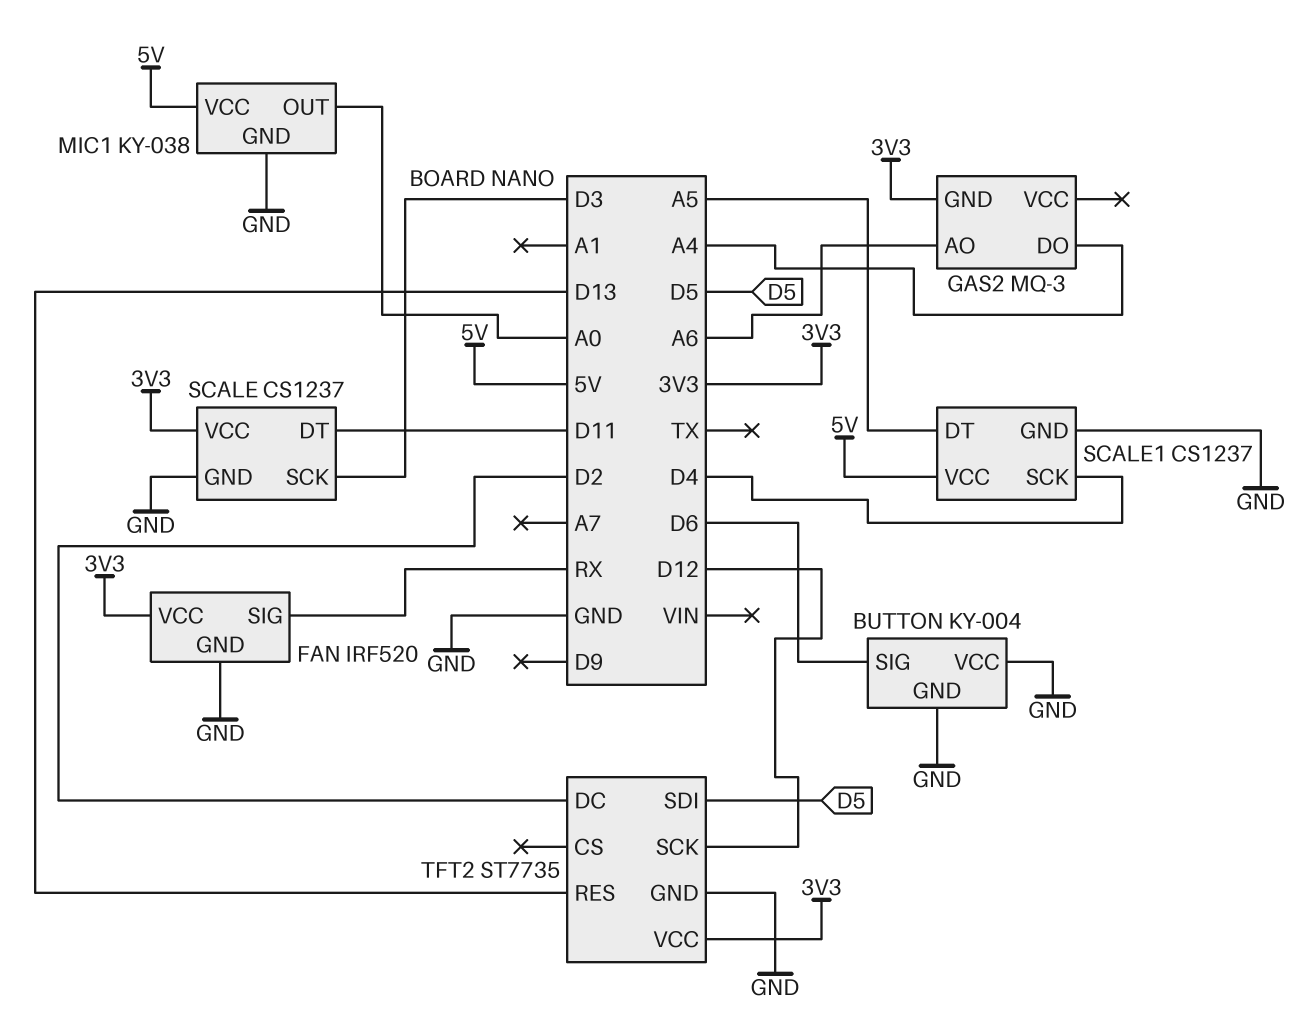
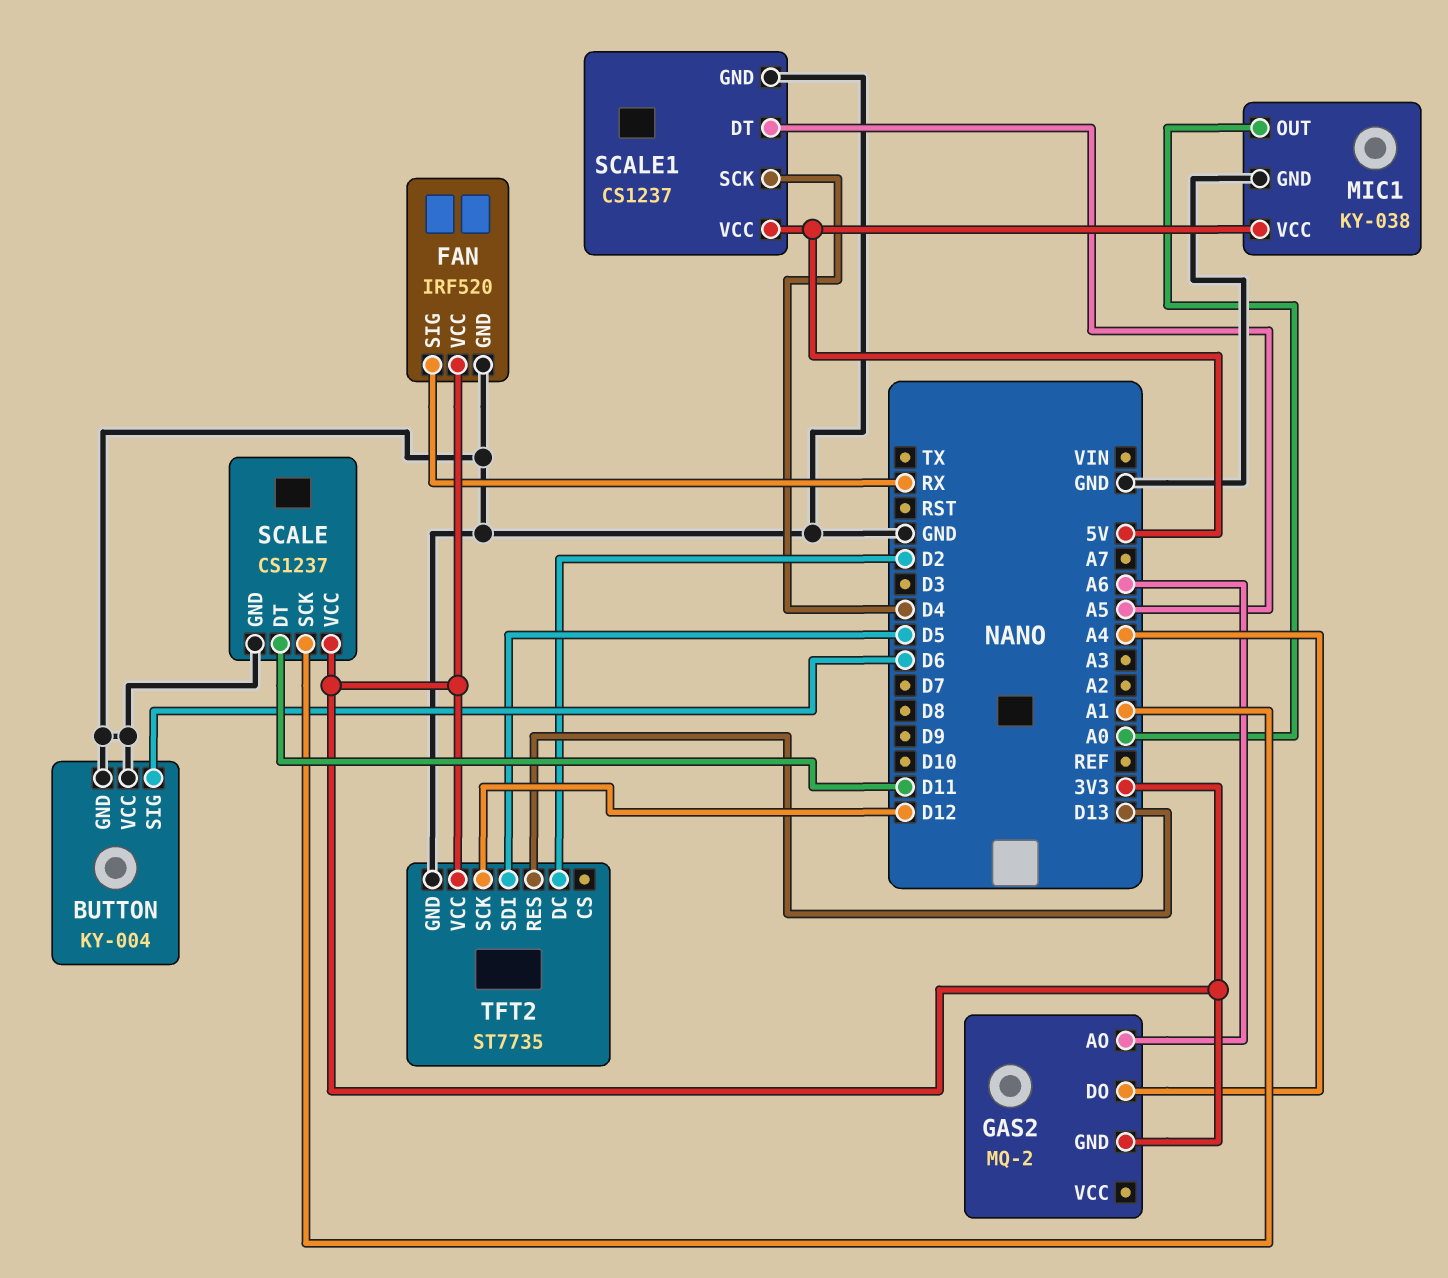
GAS2: MQ-3 -> MQ-2
SCALE pin SCK: D3 -> A1

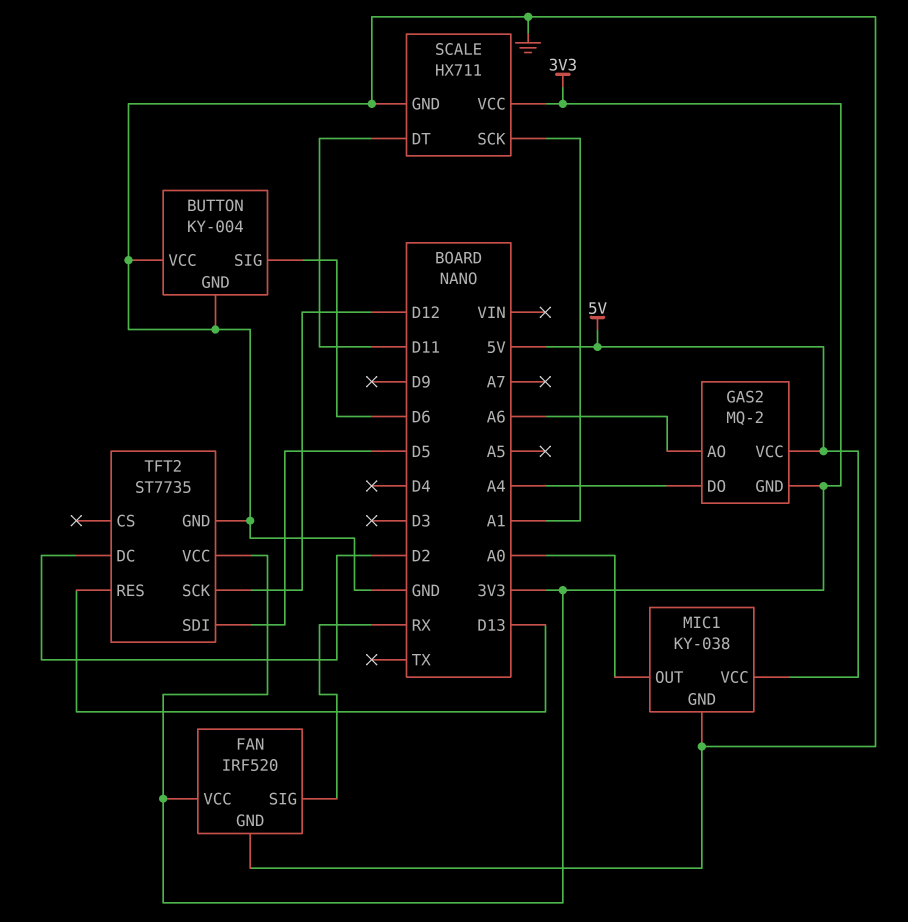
GAS2 pin VCC: none -> 5V
SCALE: CS1237 -> HX711
SCALE1: CS1237 -> none
SCALE1 pin DT: A5 -> none
SCALE1 pin GND: GND -> none
SCALE1 pin SCK: D4 -> none
SCALE1 pin VCC: 5V -> none

